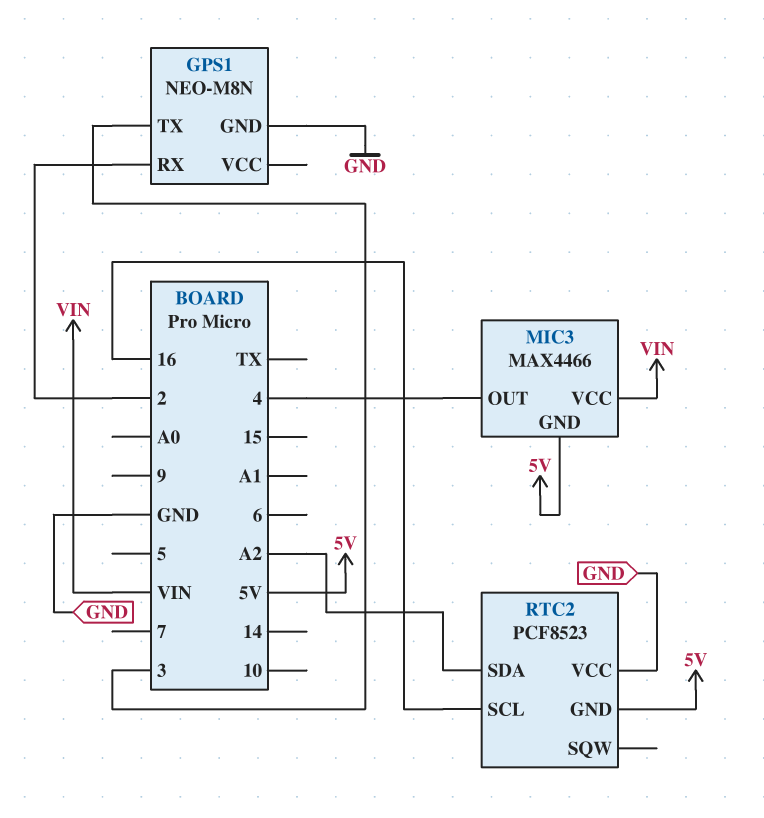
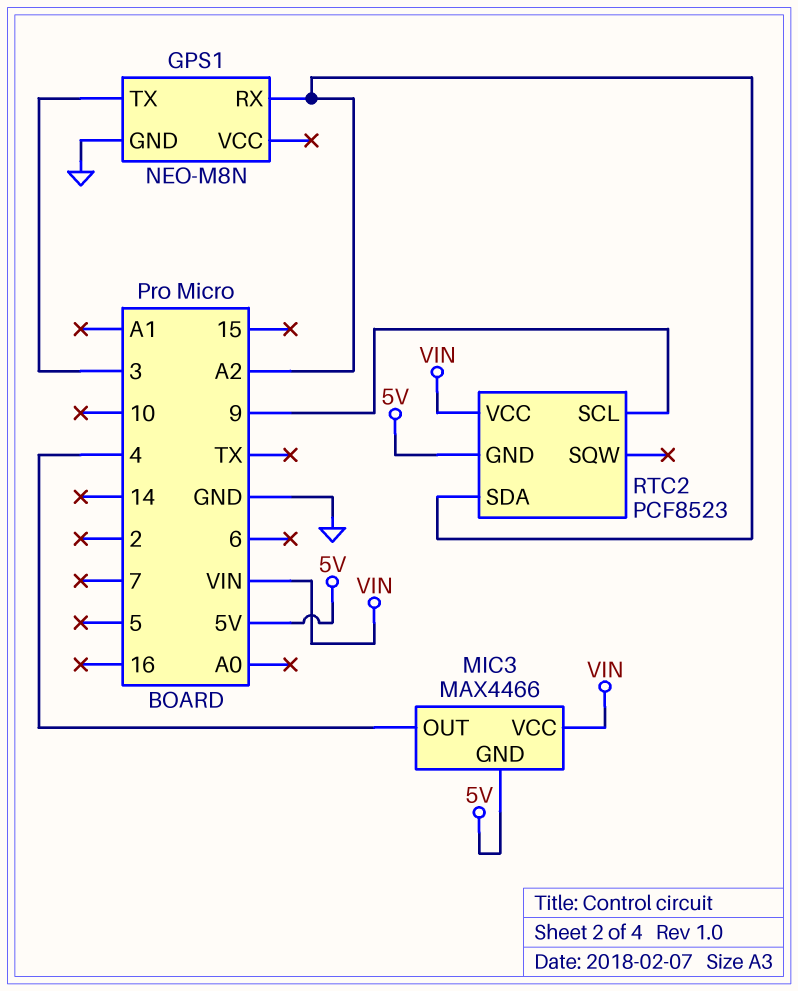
GPS1 pin RX: 2 -> A2
RTC2 pin SCL: 16 -> 9
RTC2 pin VCC: GND -> VIN

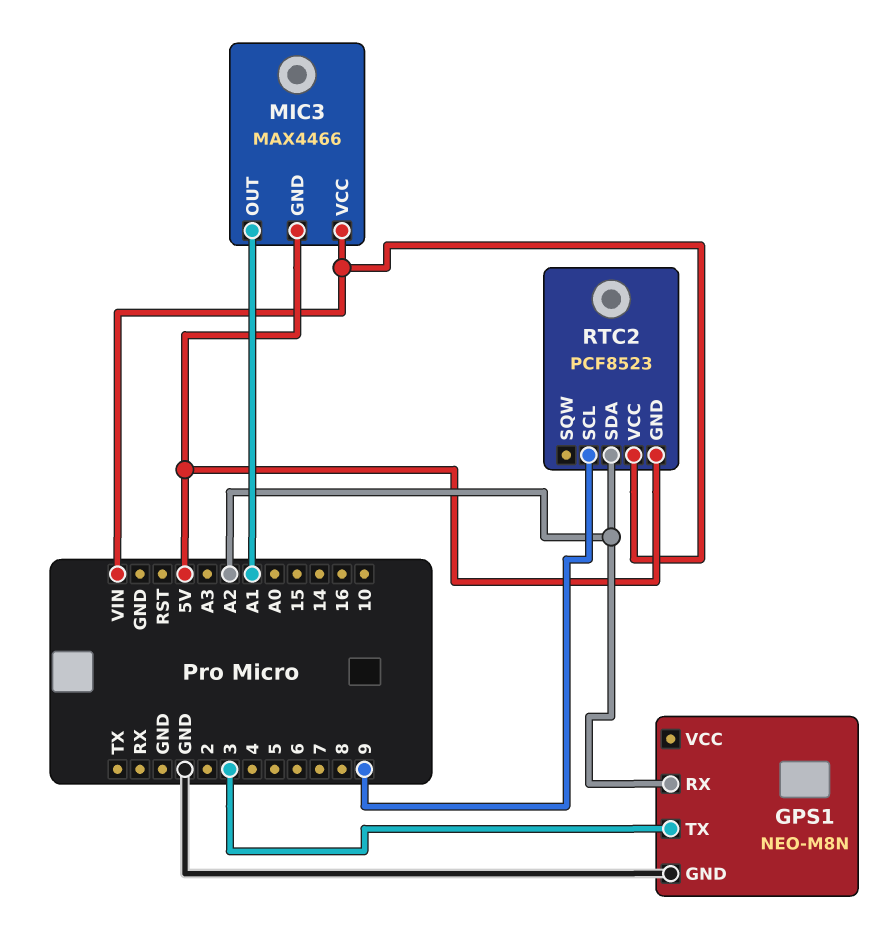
MIC3 pin OUT: 4 -> A1

